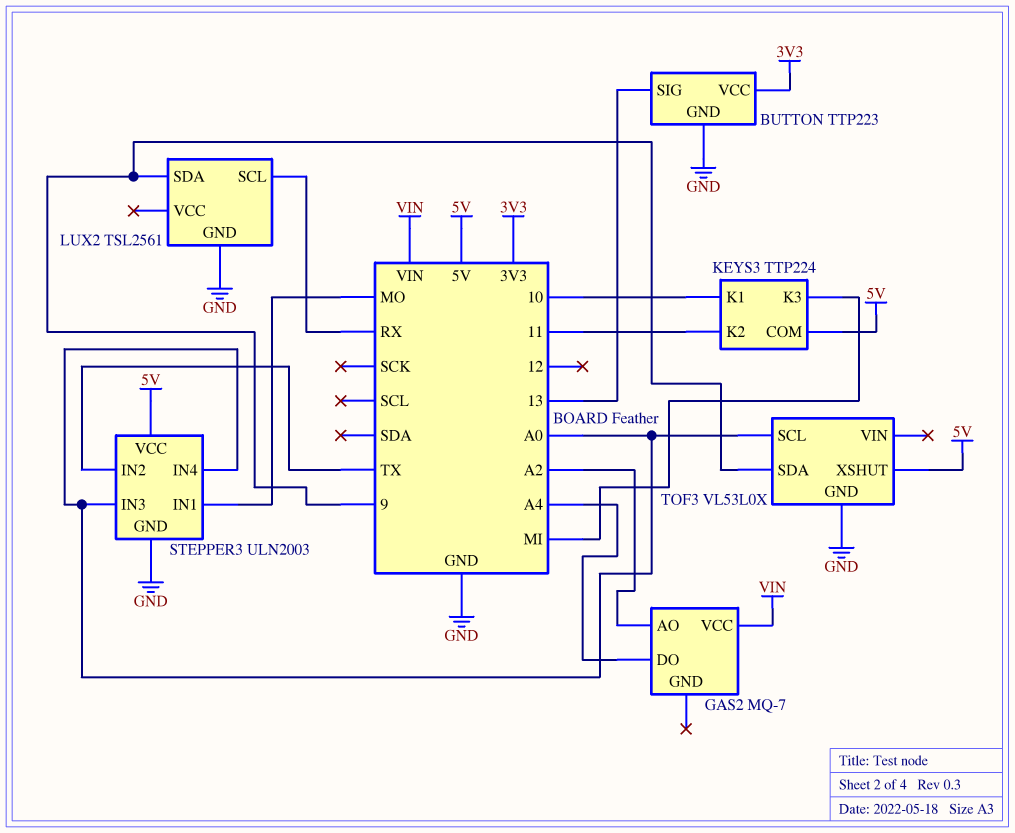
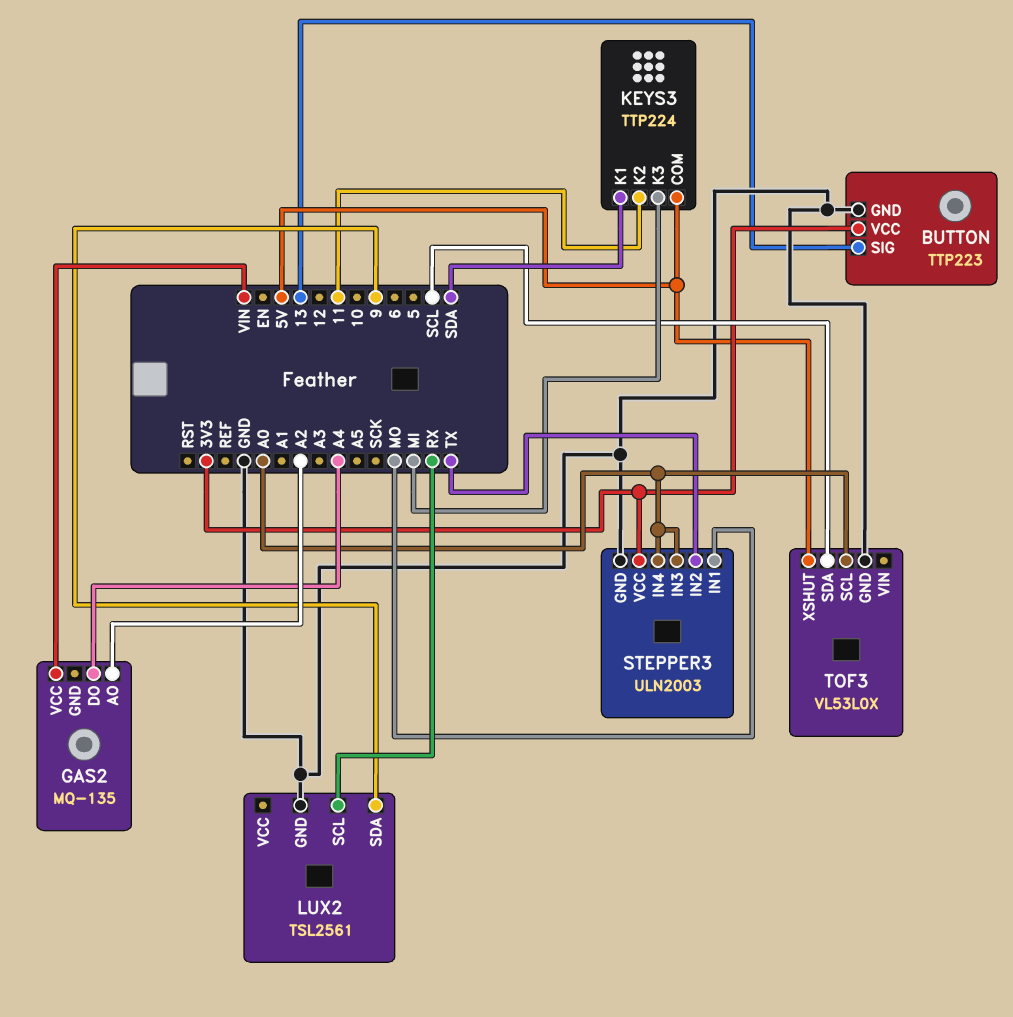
GAS2: MQ-7 -> MQ-135
KEYS3 pin K1: 10 -> SDA
STEPPER3 pin VCC: 5V -> 3V3
TOF3 pin SDA: 9 -> SCL

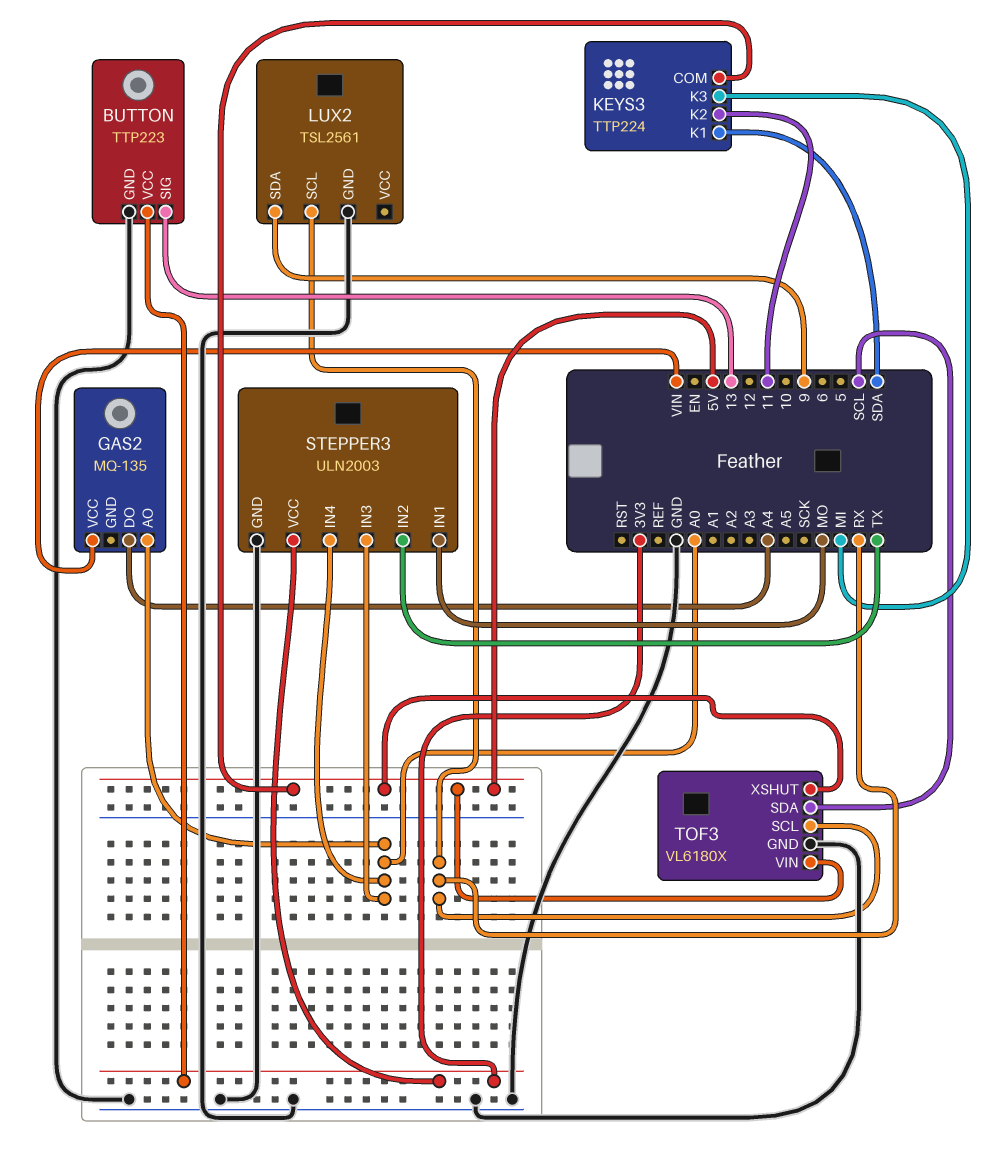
GAS2 pin AO: A2 -> A0
TOF3: VL53L0X -> VL6180X
TOF3 pin SCL: A0 -> RX
TOF3 pin VIN: none -> 5V

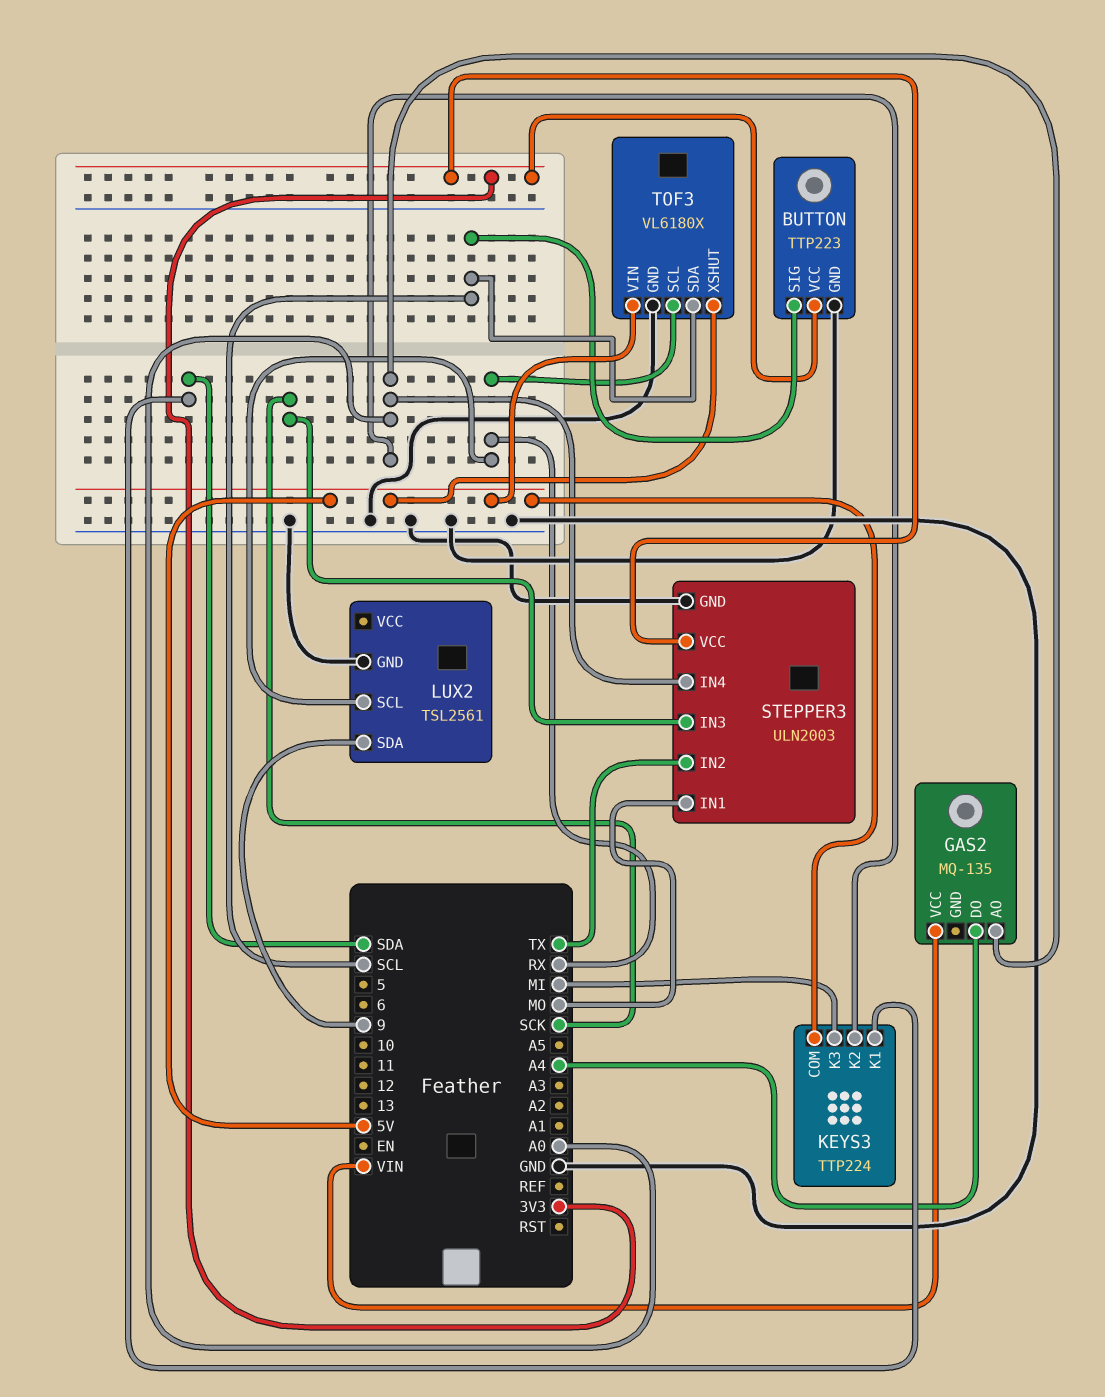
BUTTON pin SIG: 13 -> SCL
KEYS3 pin K2: 11 -> A0
STEPPER3 pin IN3: A0 -> SCK

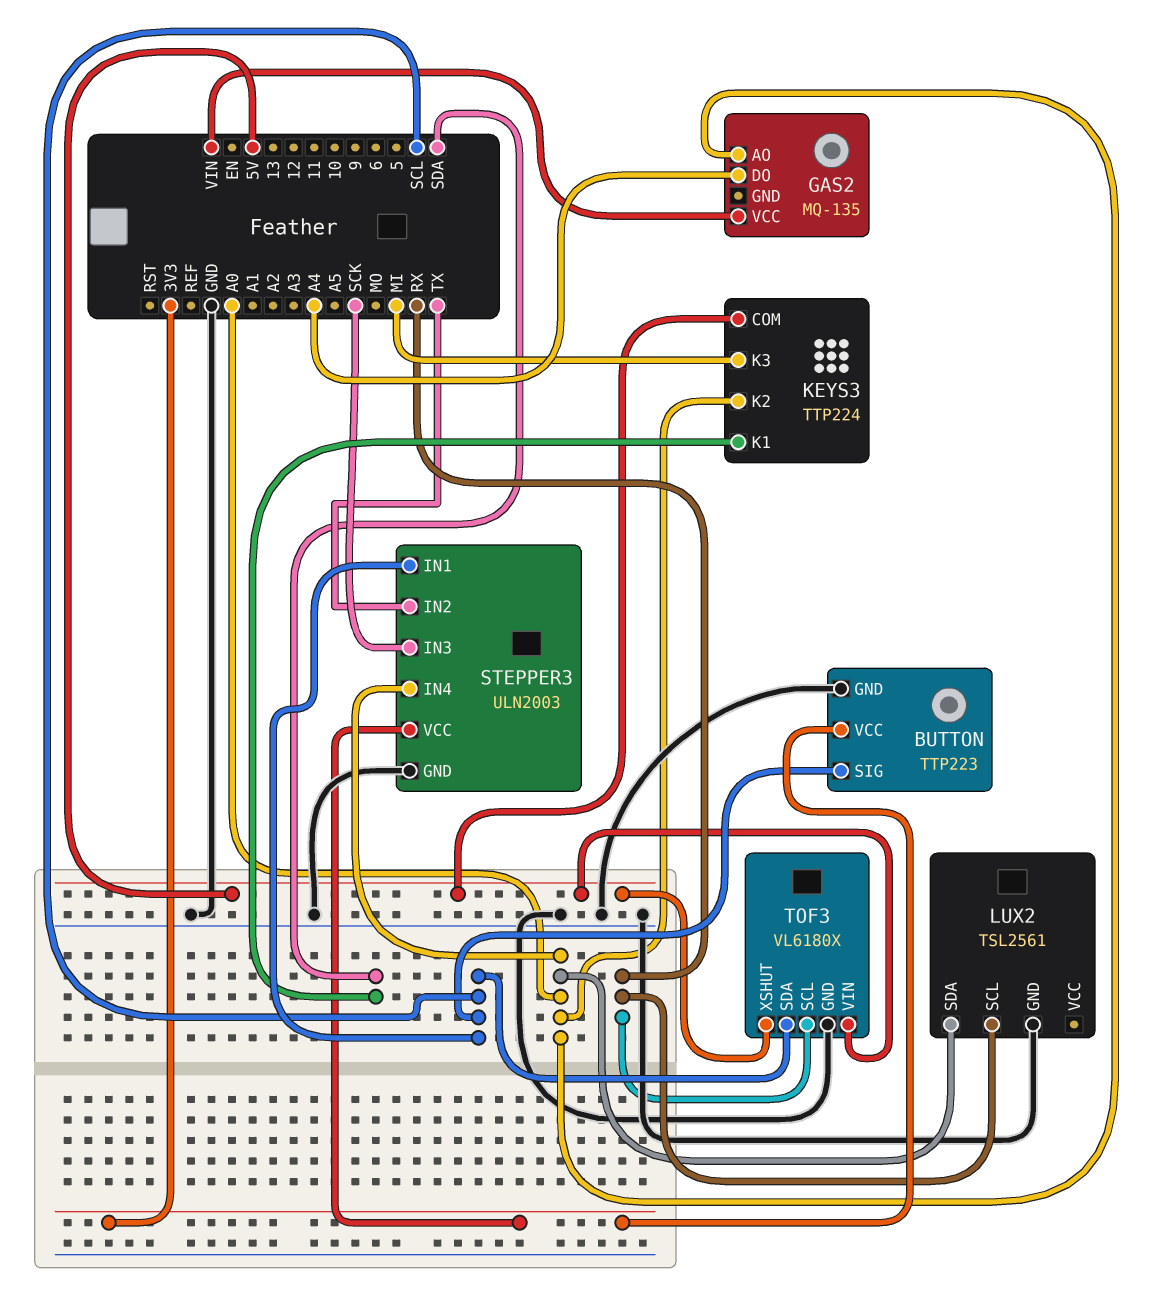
LUX2 pin SDA: 9 -> A0
STEPPER3 pin IN1: MO -> SCL

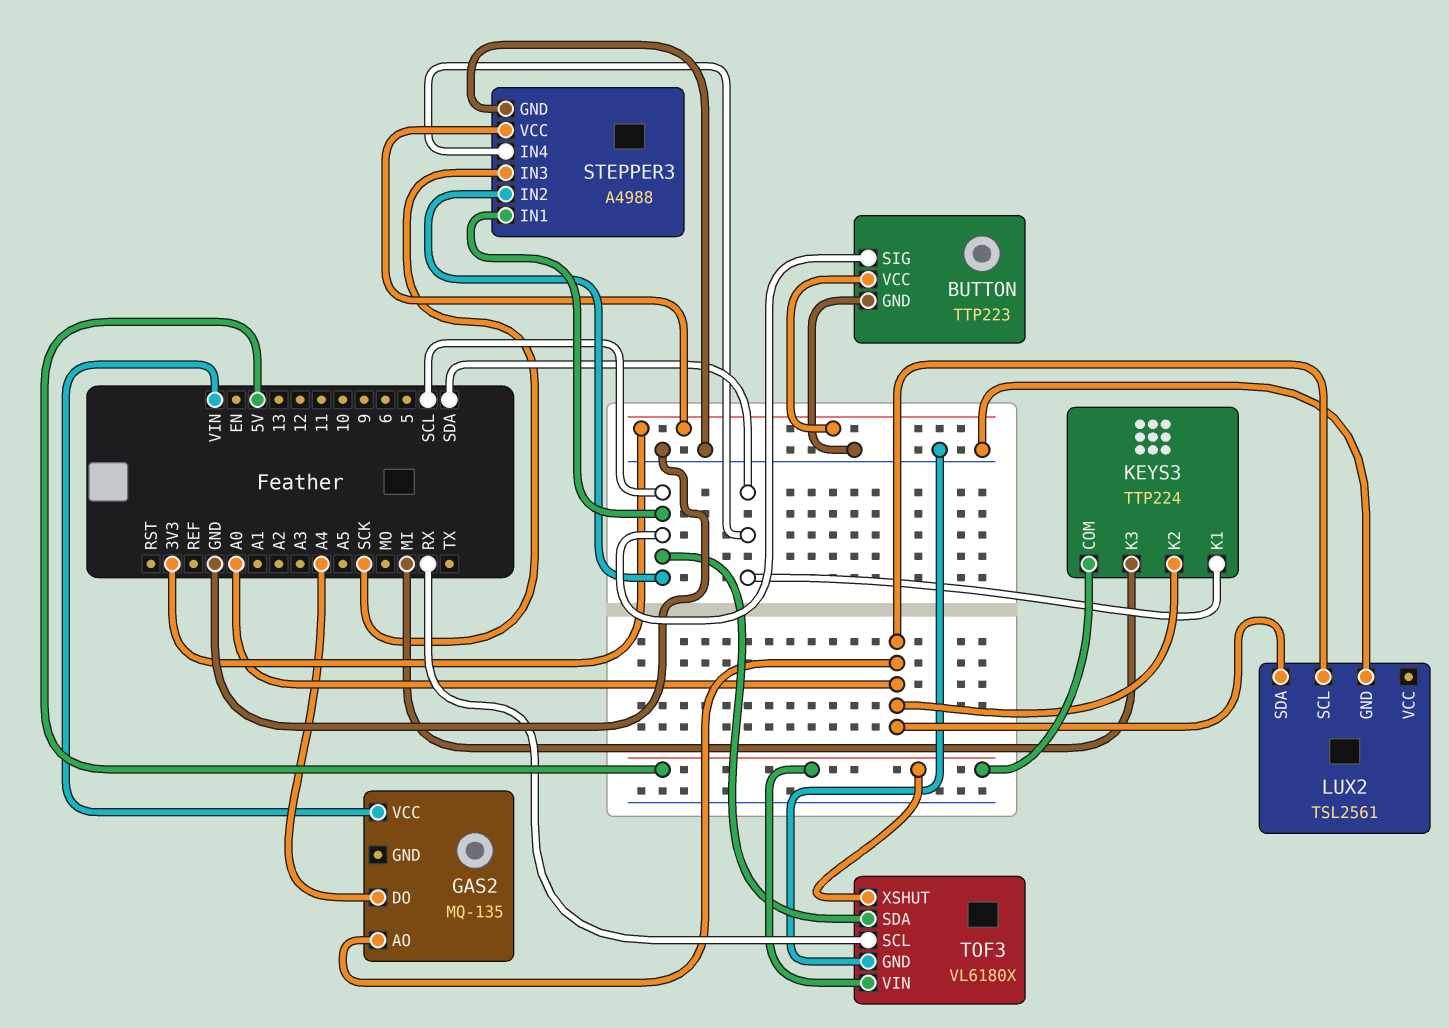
LUX2 pin SCL: RX -> A0
STEPPER3: ULN2003 -> A4988
STEPPER3 pin IN2: TX -> SCL
STEPPER3 pin IN4: A0 -> SDA

